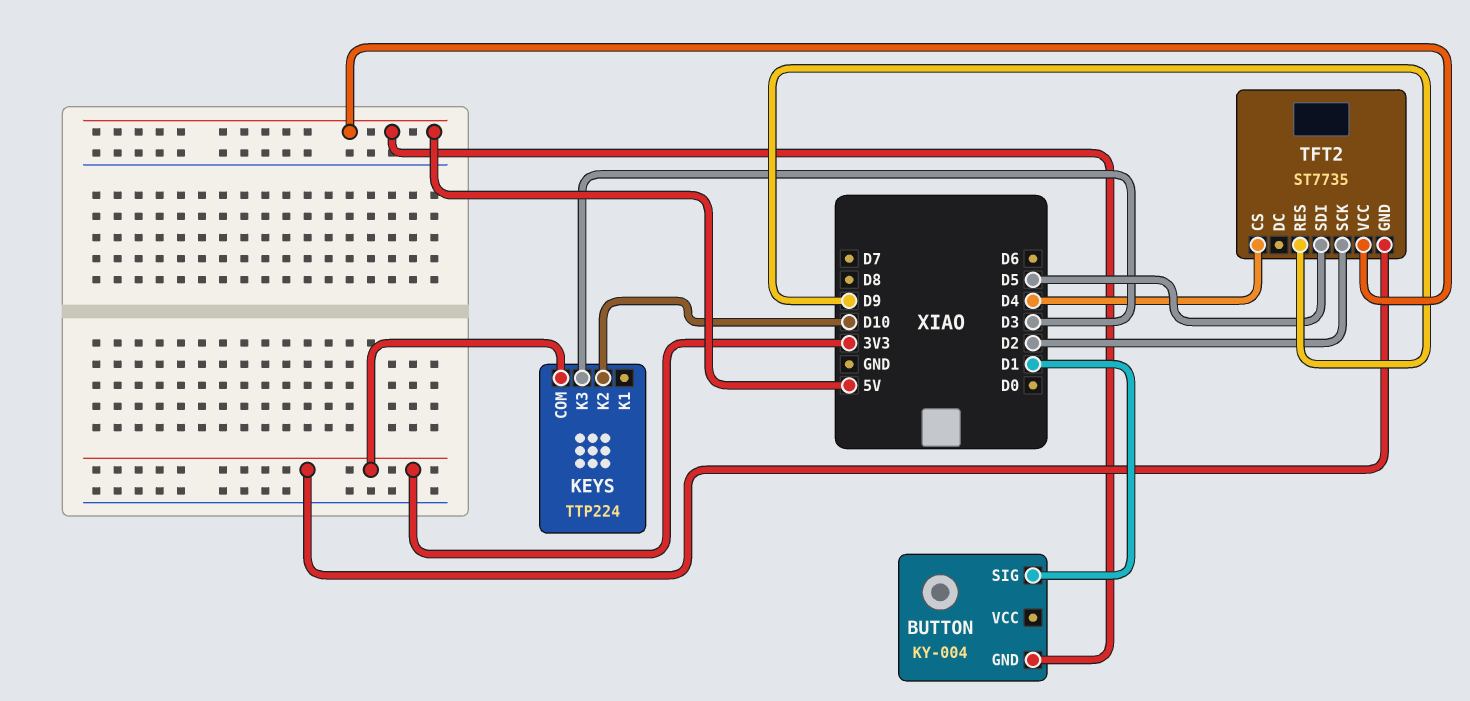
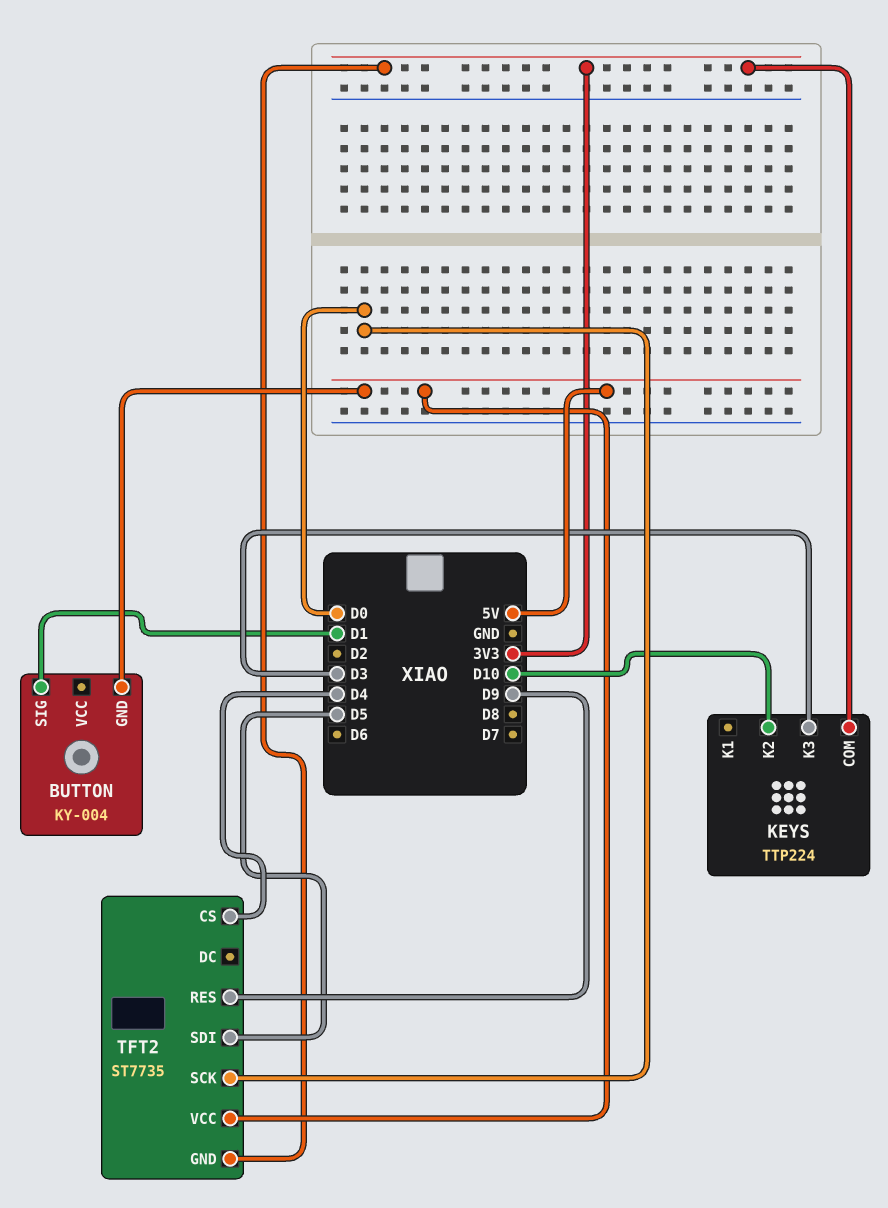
TFT2 pin SCK: D2 -> D0

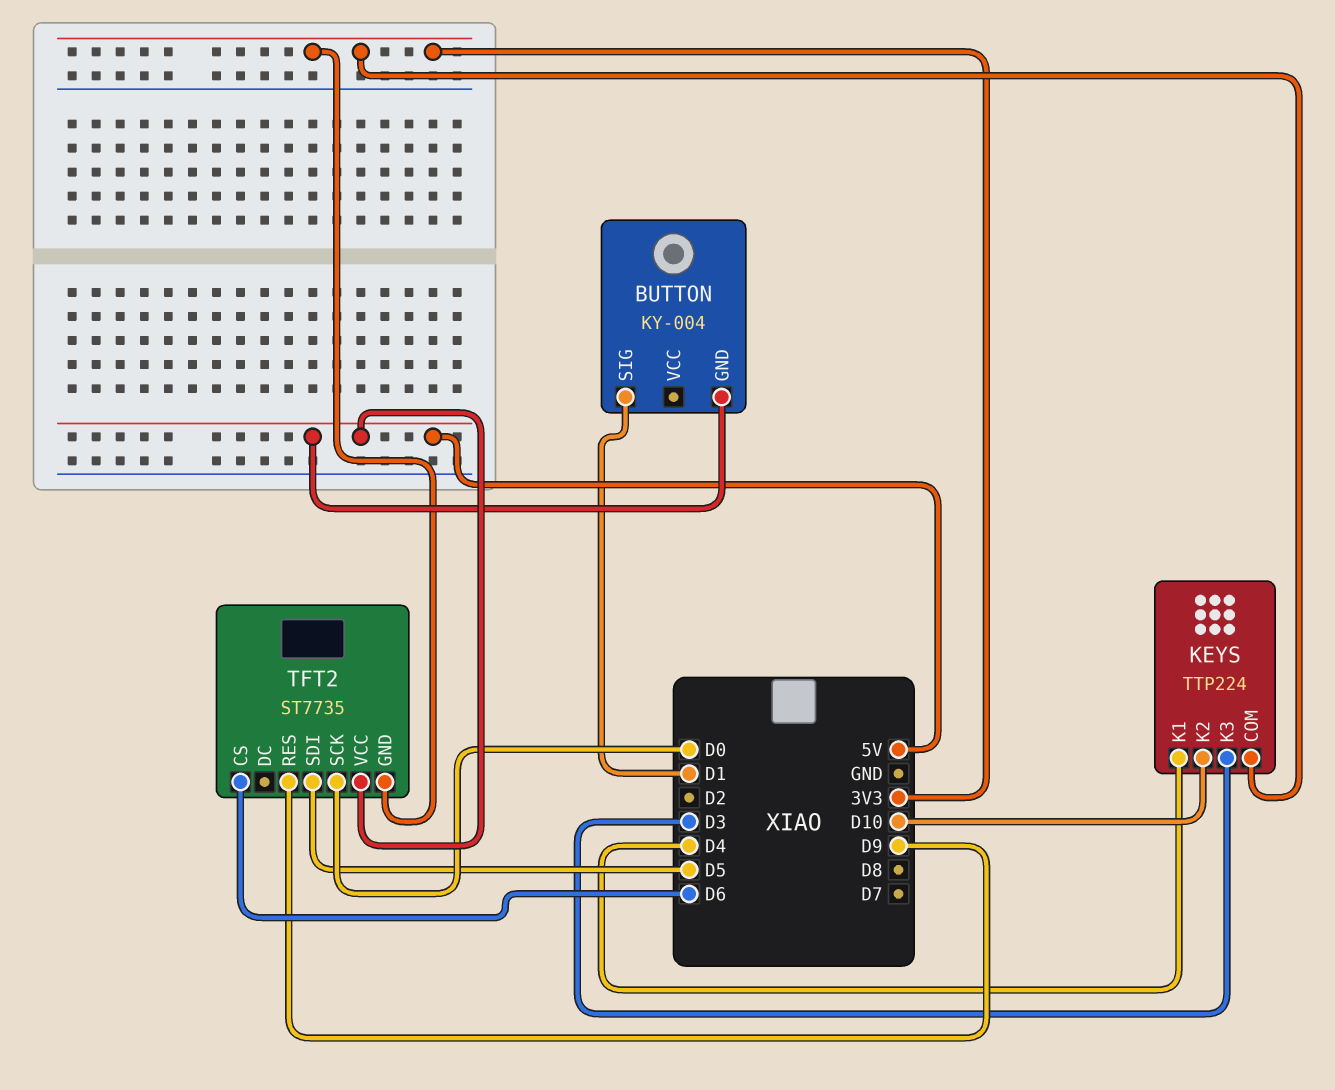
KEYS pin K1: none -> D4
TFT2 pin CS: D4 -> D6

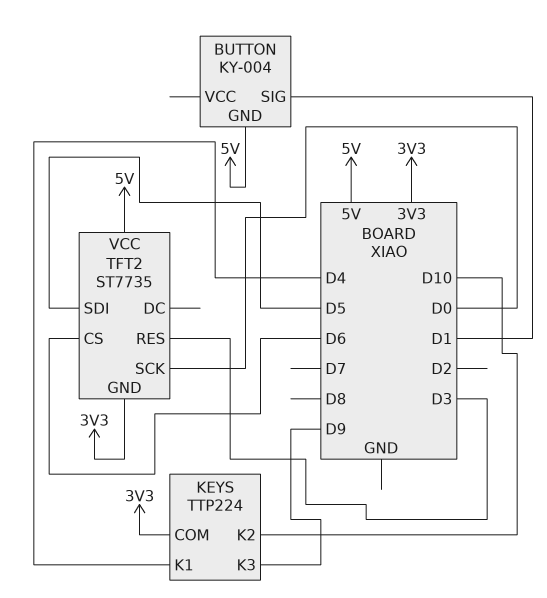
KEYS pin K3: D3 -> D9
TFT2 pin RES: D9 -> D3

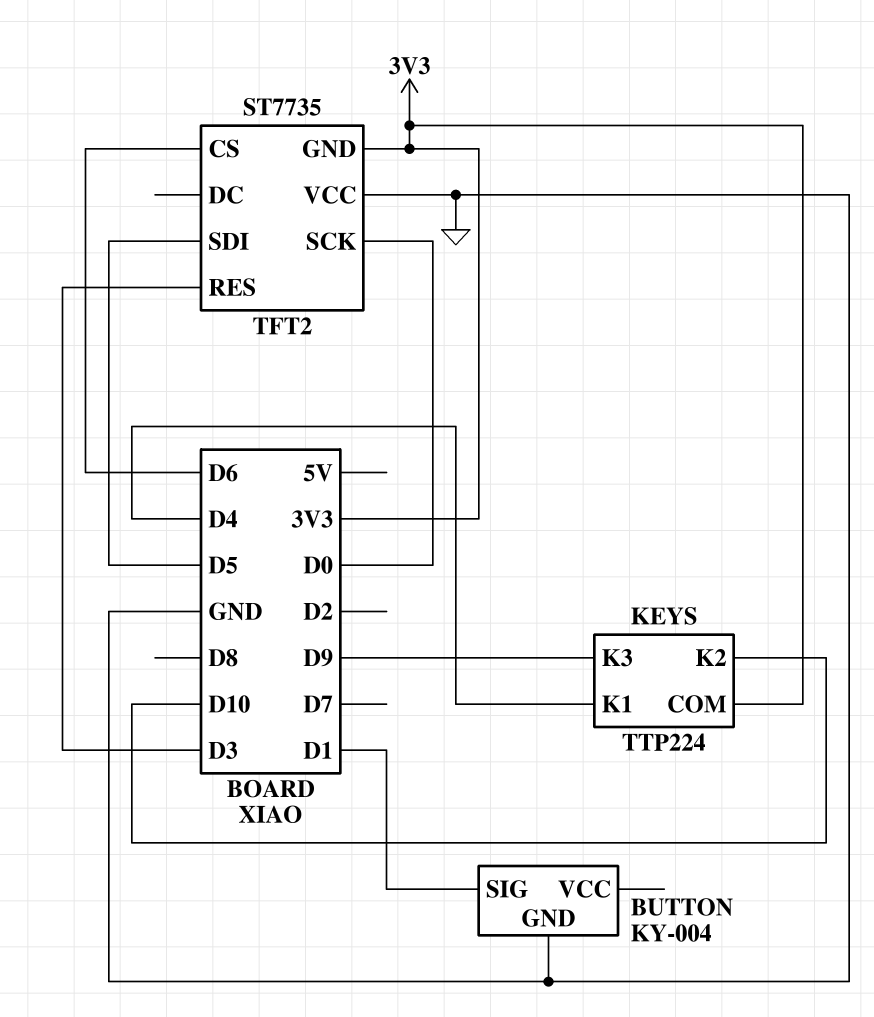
BUTTON pin GND: 5V -> GND
TFT2 pin VCC: 5V -> GND

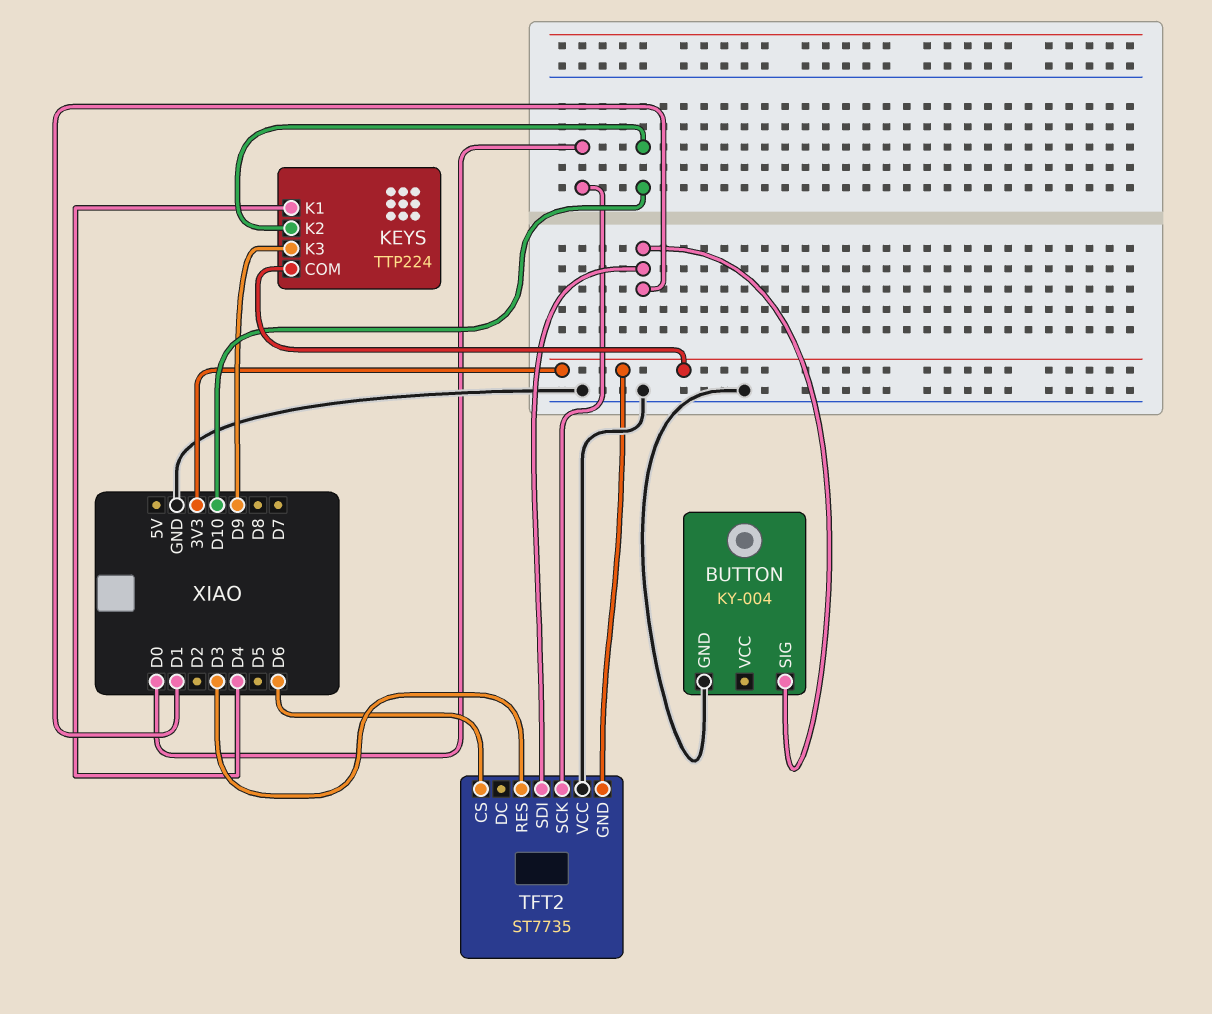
TFT2 pin SDI: D5 -> D1

